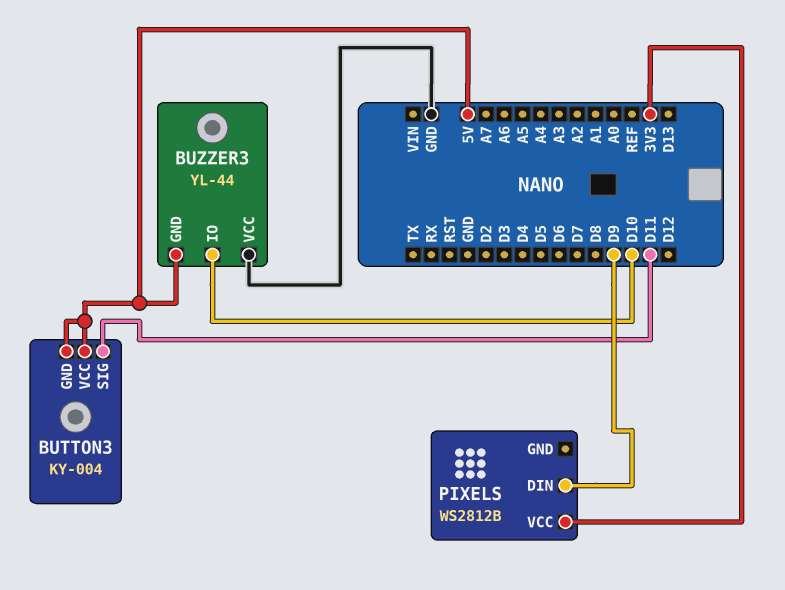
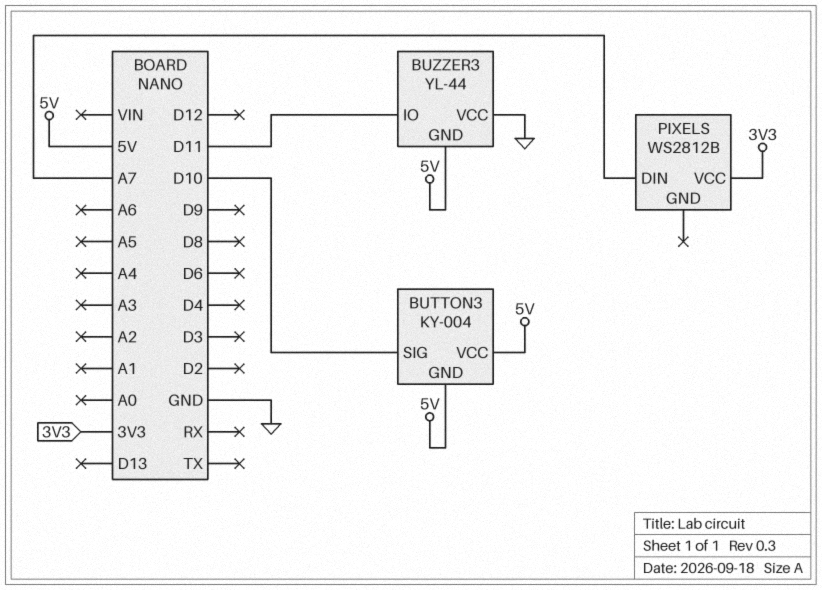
BUTTON3 pin SIG: D11 -> D10
BUZZER3 pin IO: D10 -> D11
PIXELS pin DIN: D9 -> A7

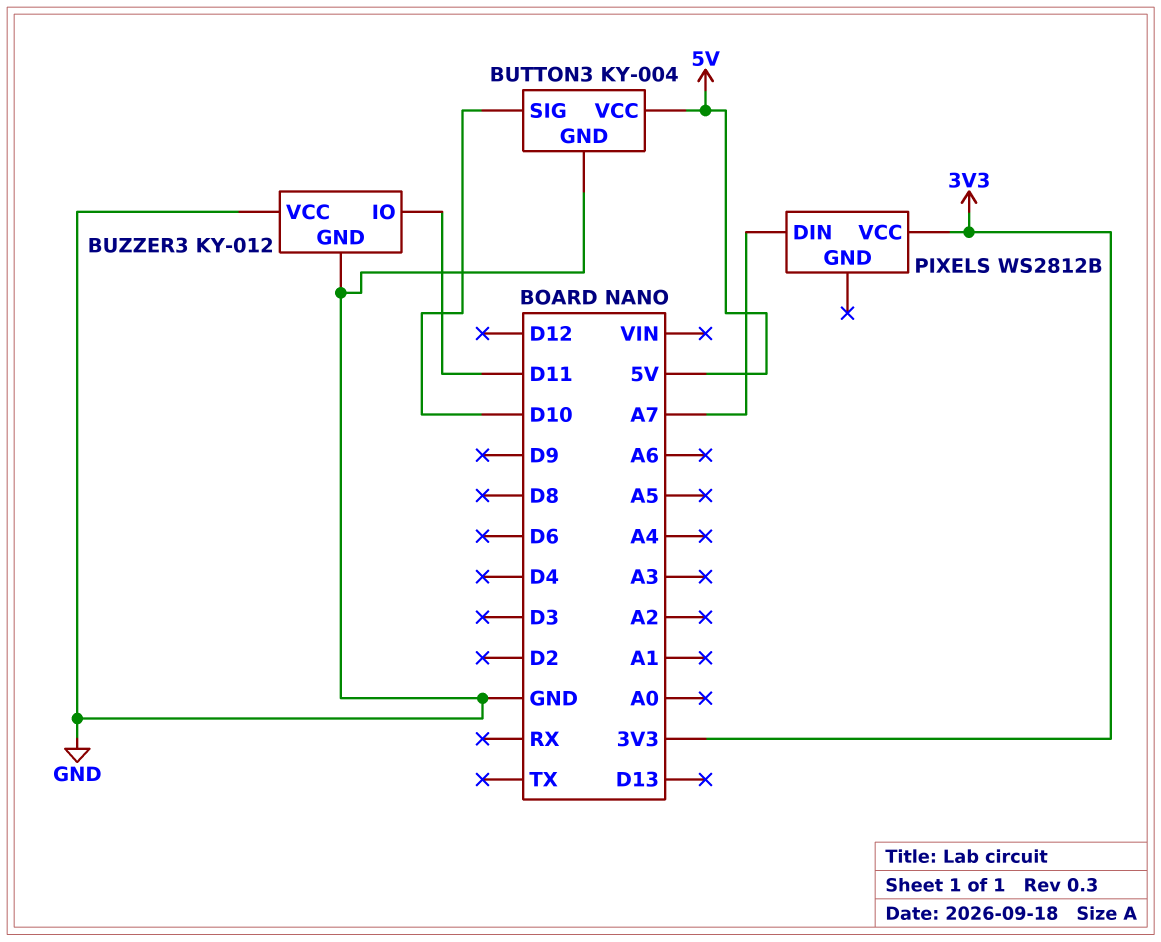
BUTTON3 pin GND: 5V -> GND
BUZZER3: YL-44 -> KY-012
BUZZER3 pin GND: 5V -> GND

